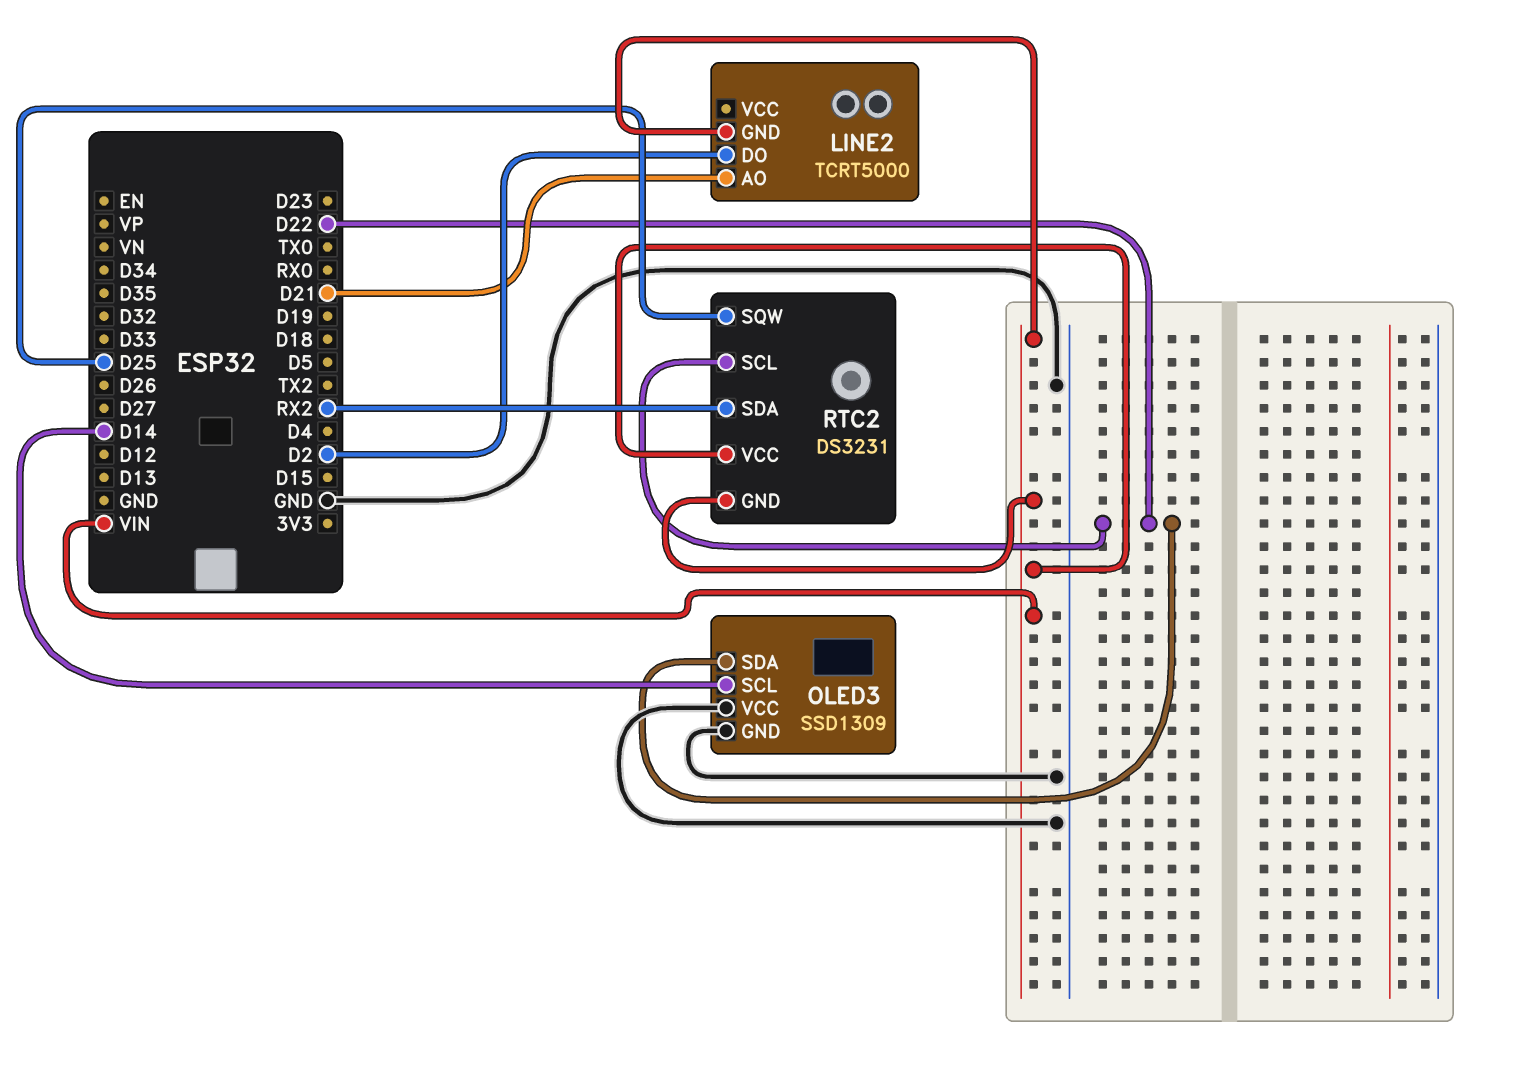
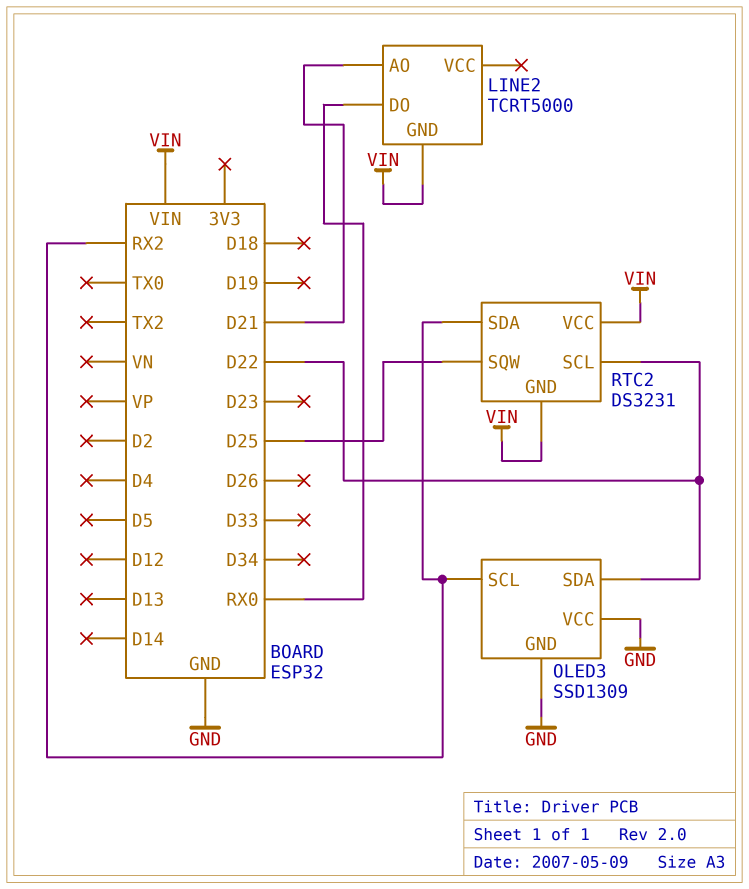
LINE2 pin DO: D2 -> RX0
OLED3 pin SCL: D14 -> RX2

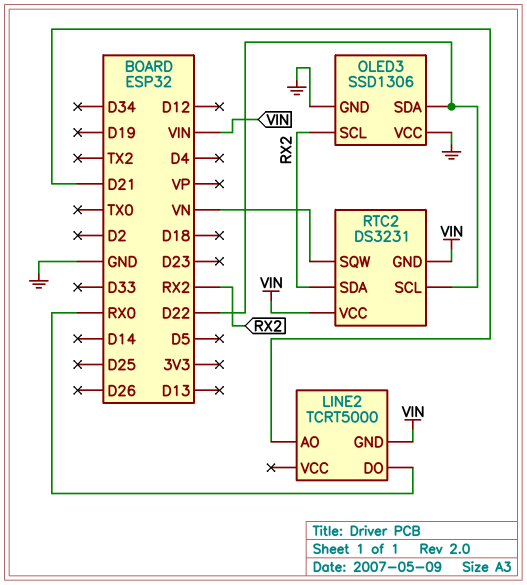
OLED3: SSD1309 -> SSD1306
RTC2 pin SQW: D25 -> VN

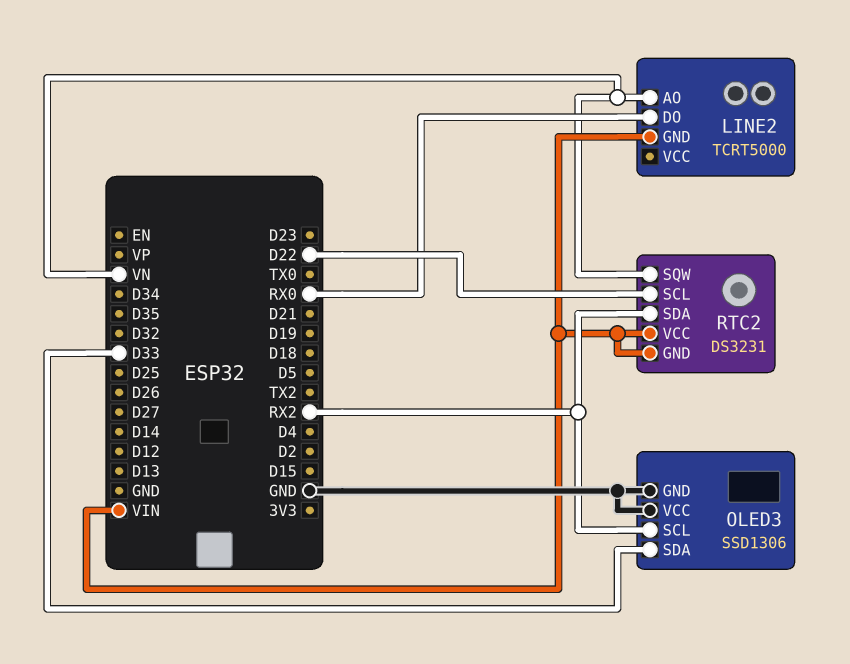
LINE2 pin AO: D21 -> VN
OLED3 pin SDA: D22 -> D33

